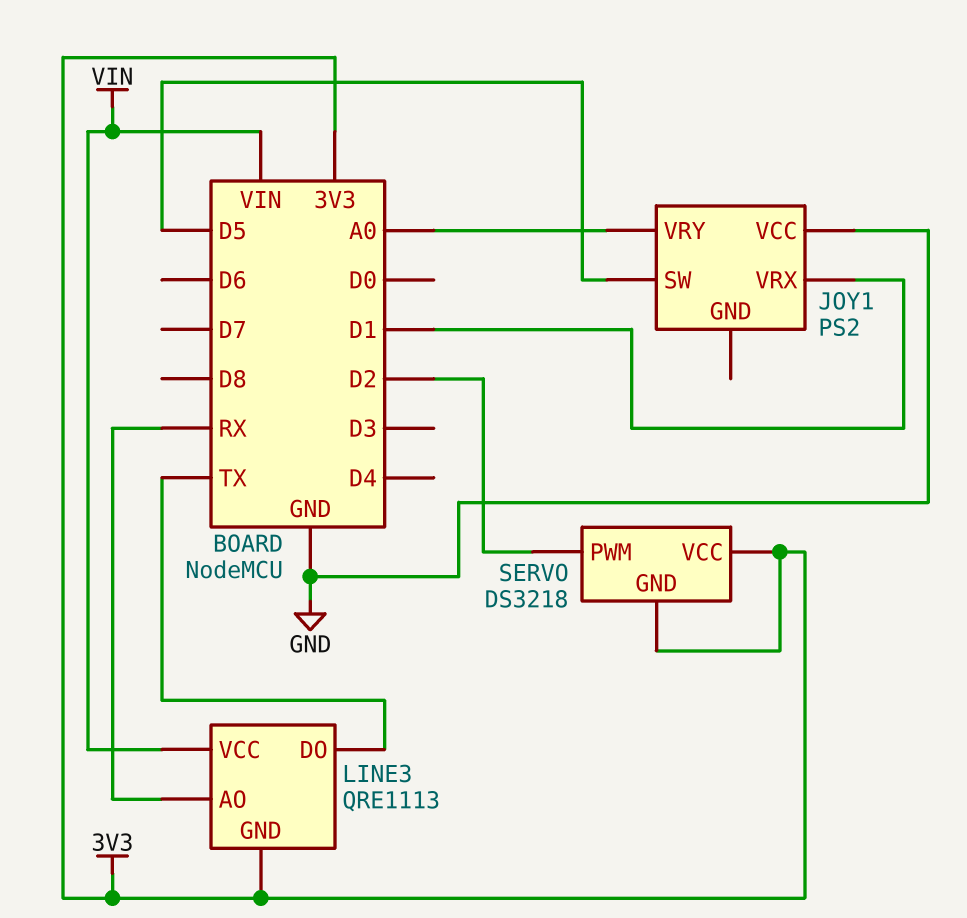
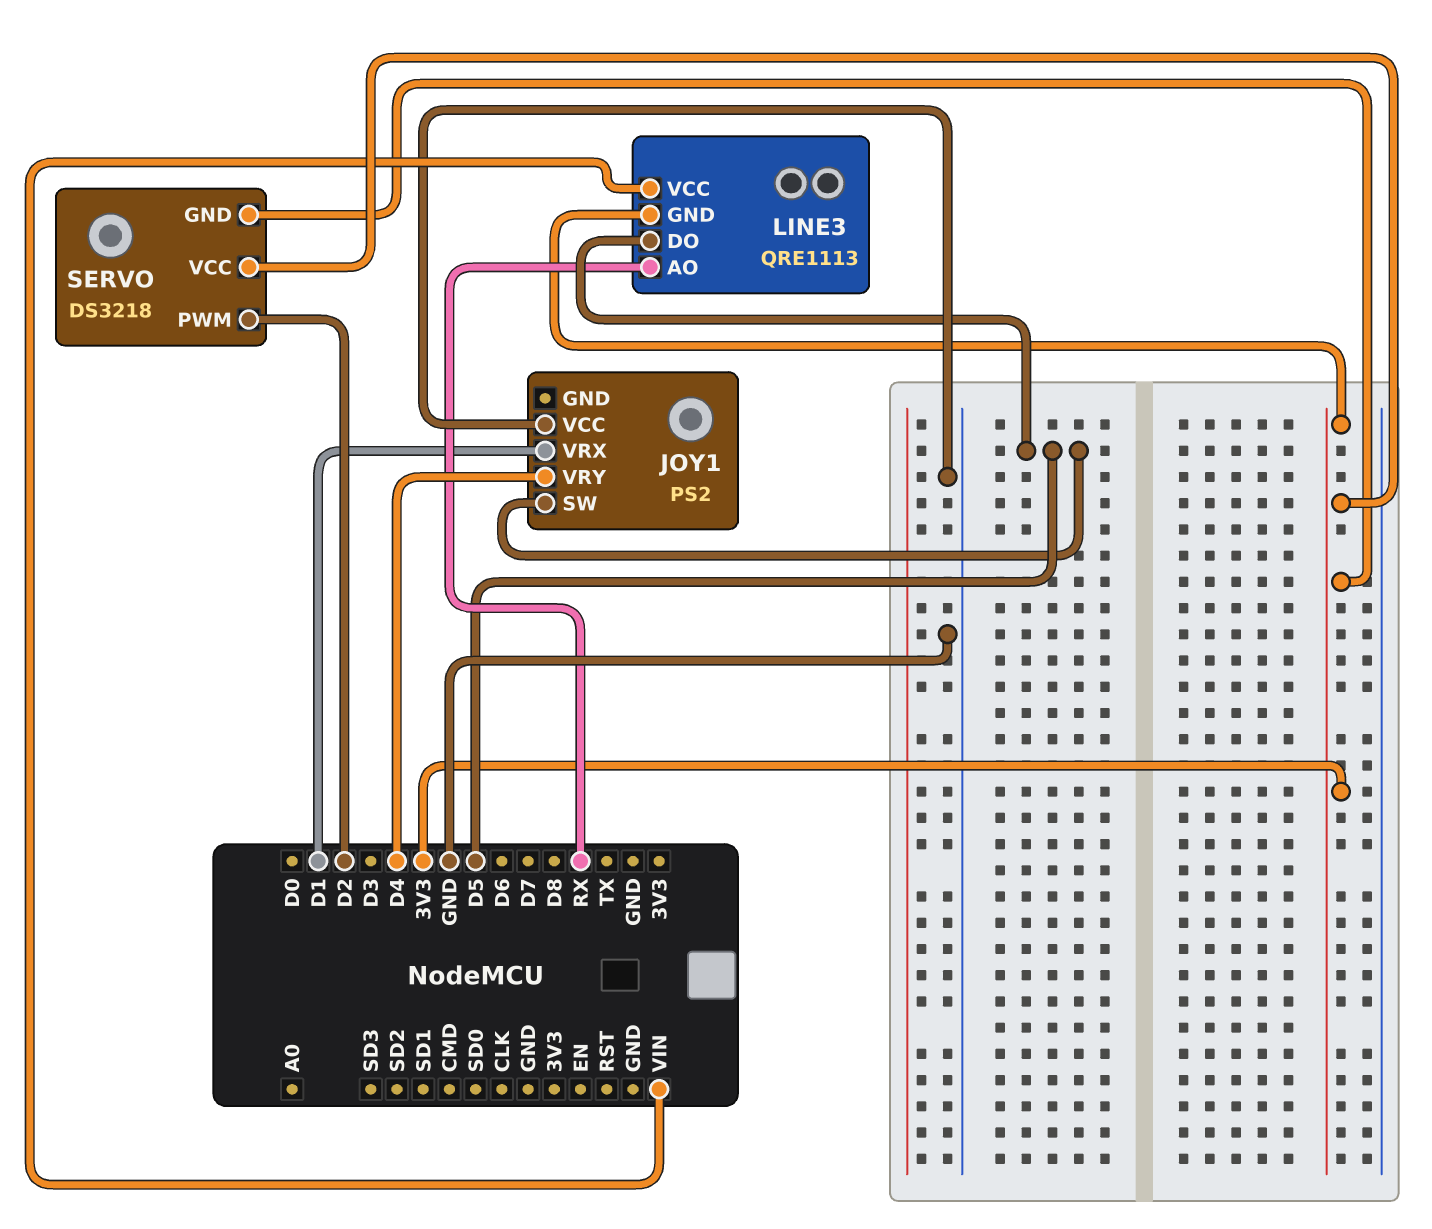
JOY1 pin VRY: A0 -> D4
LINE3 pin DO: TX -> D5

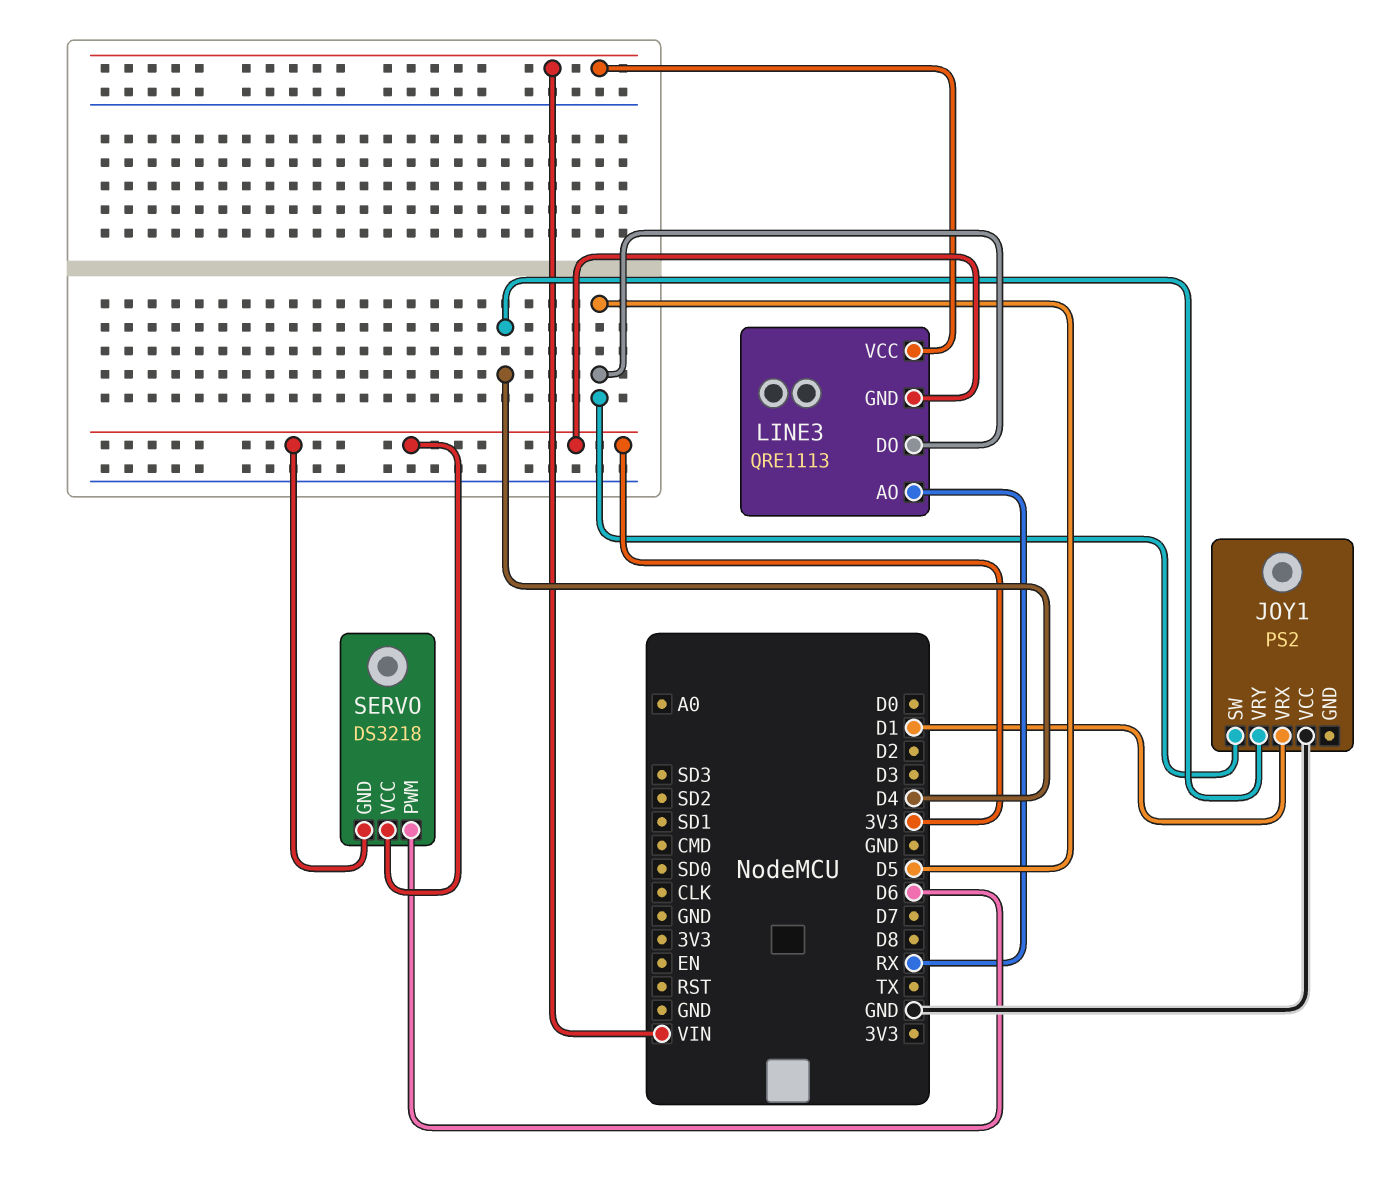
SERVO pin PWM: D2 -> D6

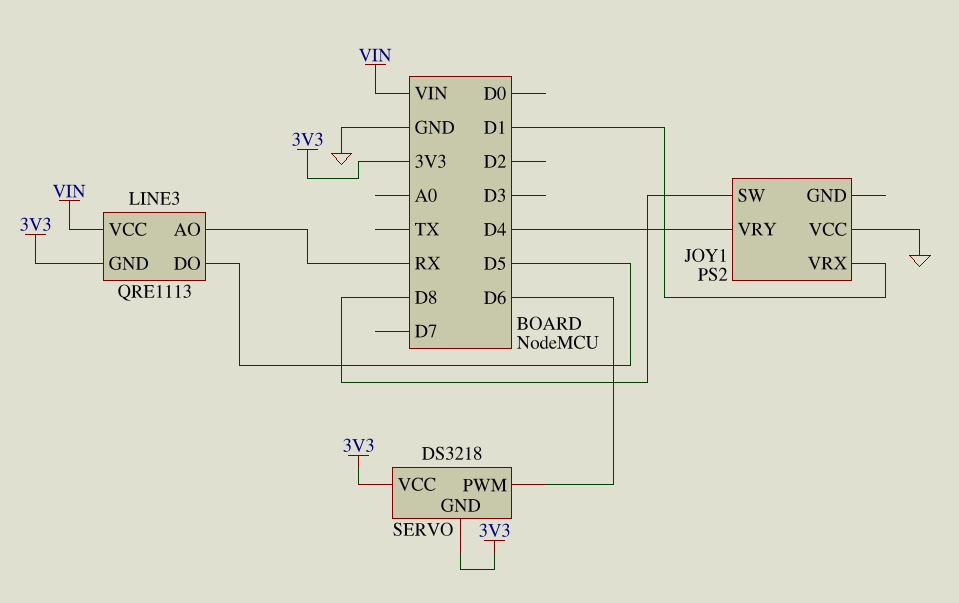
JOY1 pin SW: D5 -> D8

